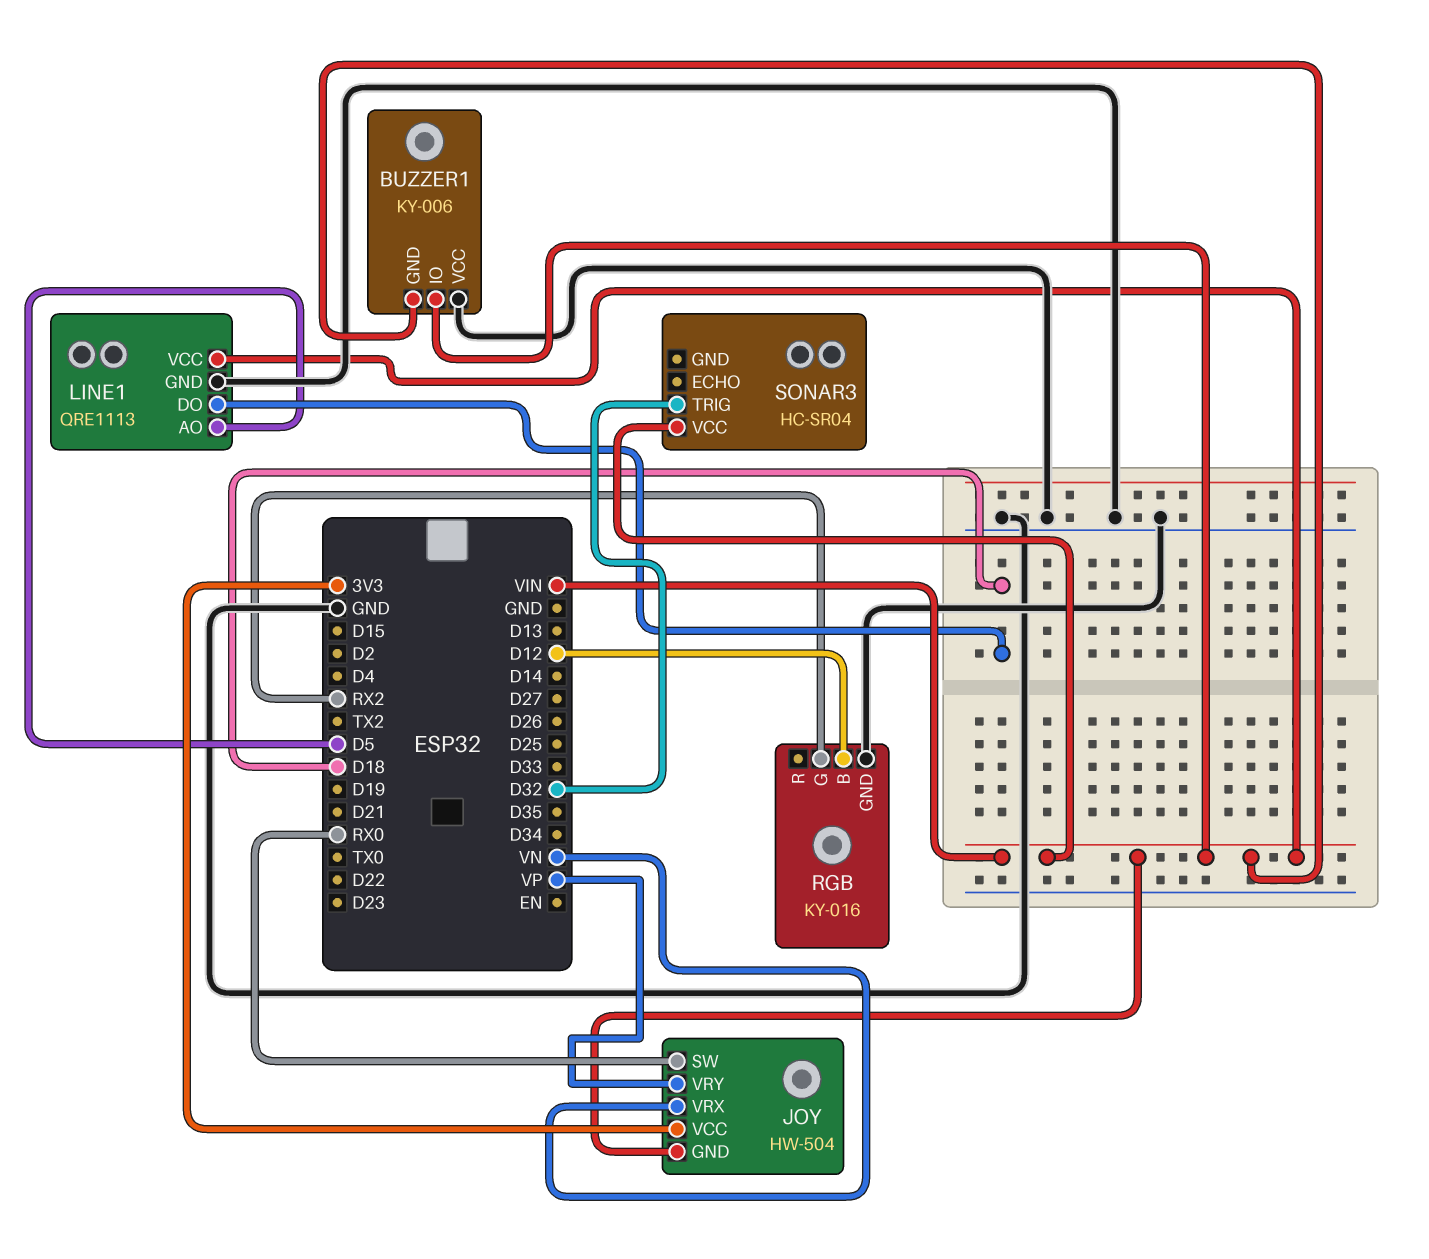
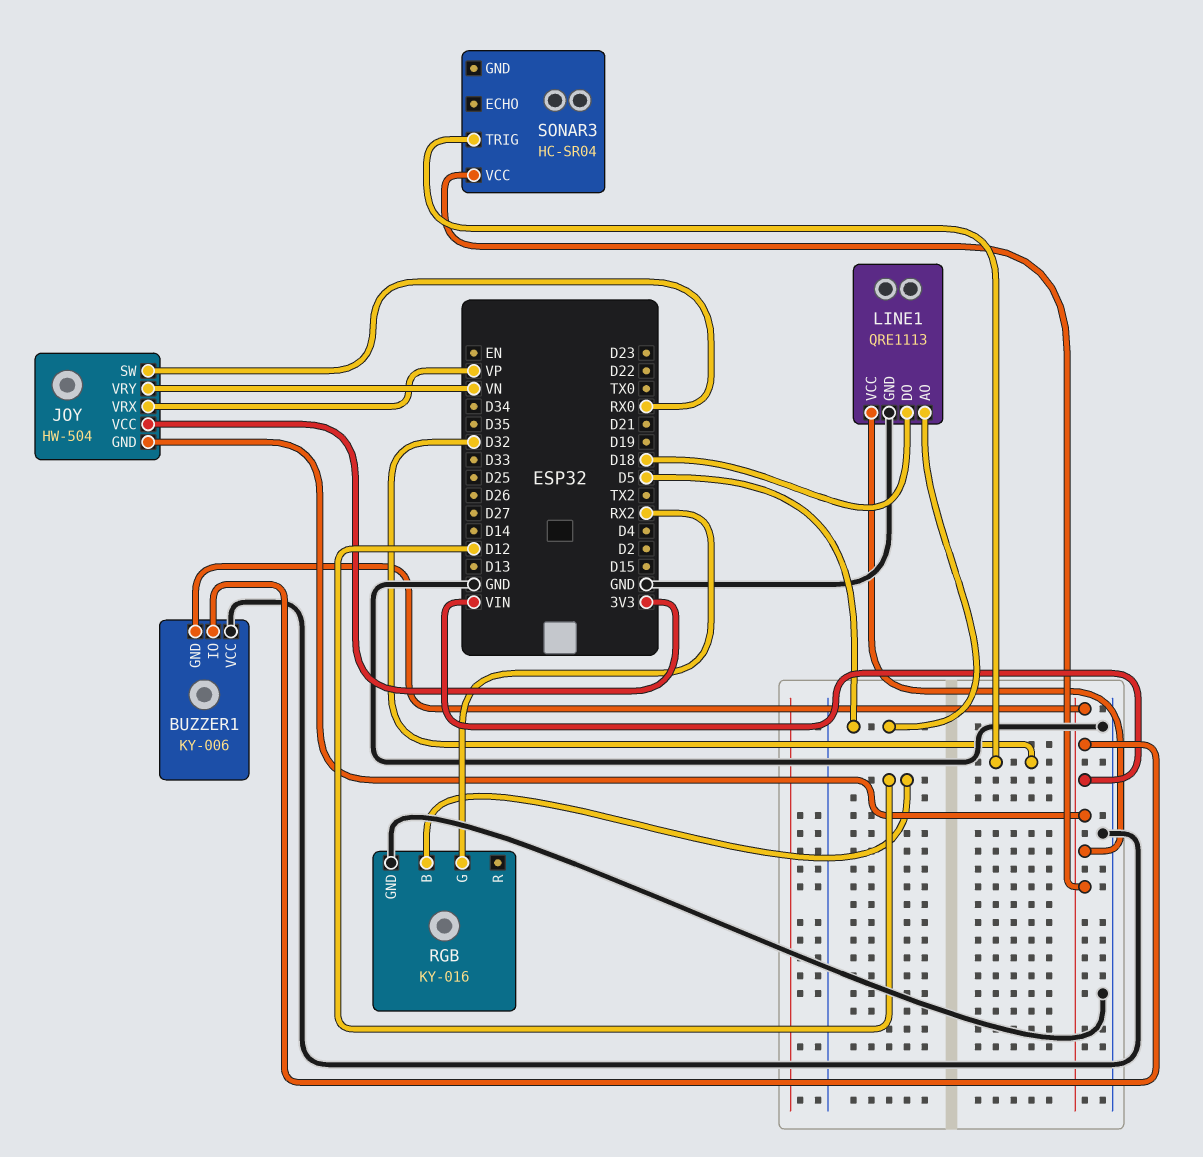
JOY pin VRX: VN -> VP
JOY pin VRY: VP -> VN

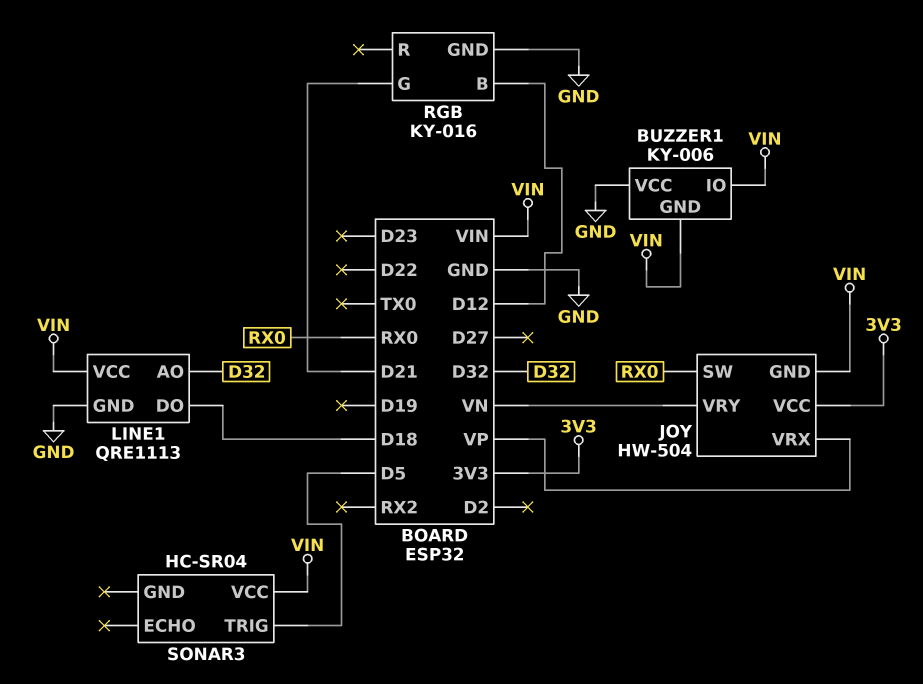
LINE1 pin AO: D5 -> D32
RGB pin G: RX2 -> D21
SONAR3 pin TRIG: D32 -> D5

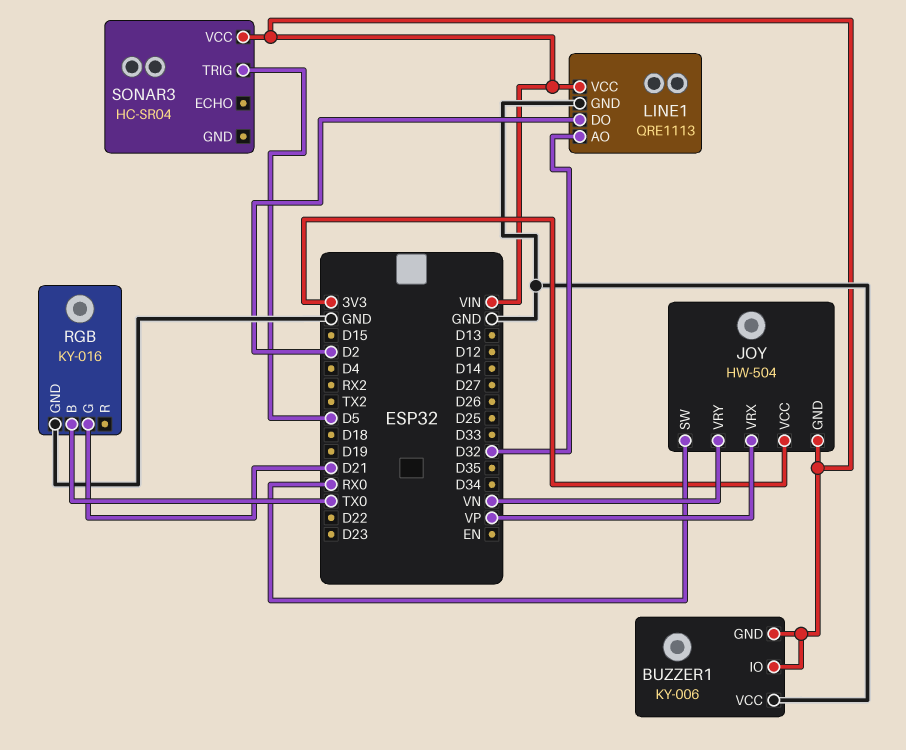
LINE1 pin DO: D18 -> D2
RGB pin B: D12 -> TX0

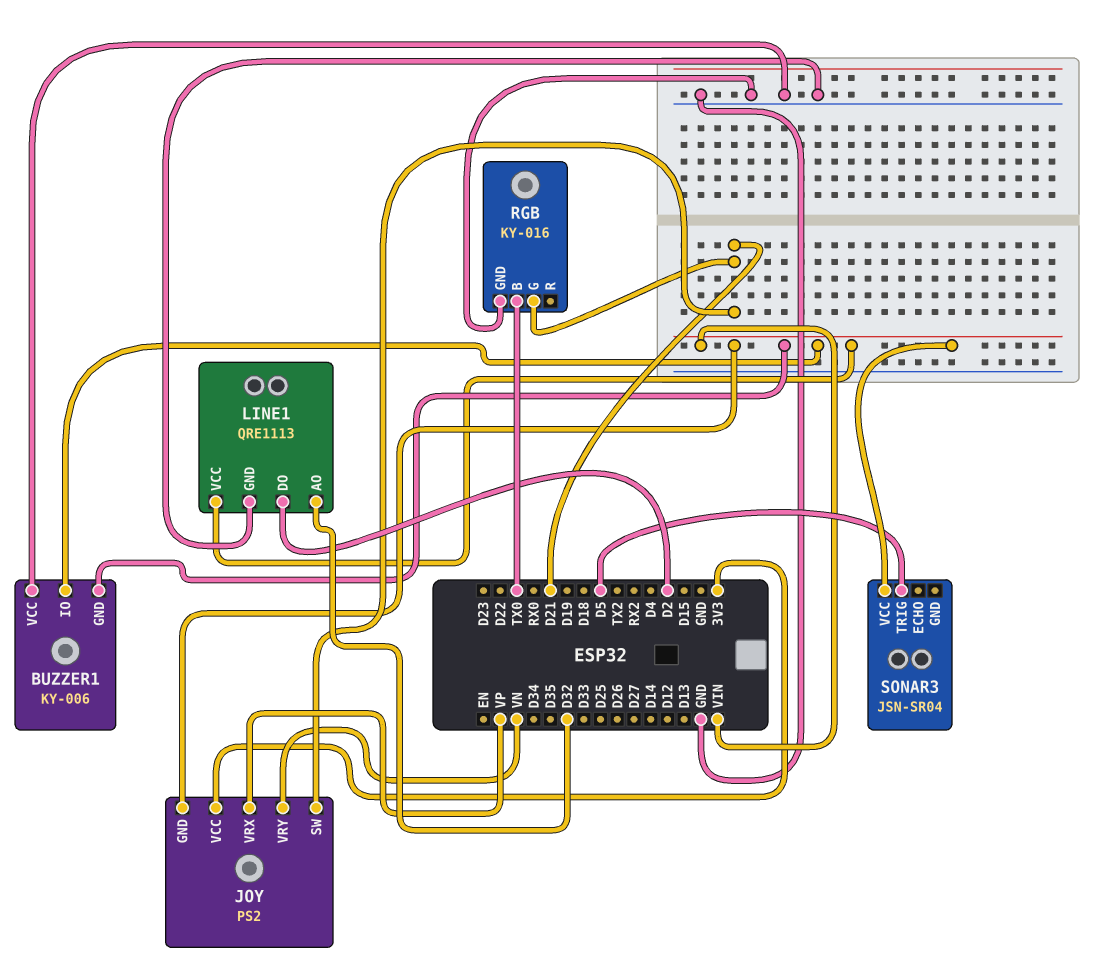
JOY: HW-504 -> PS2
JOY pin SW: RX0 -> D21
SONAR3: HC-SR04 -> JSN-SR04

